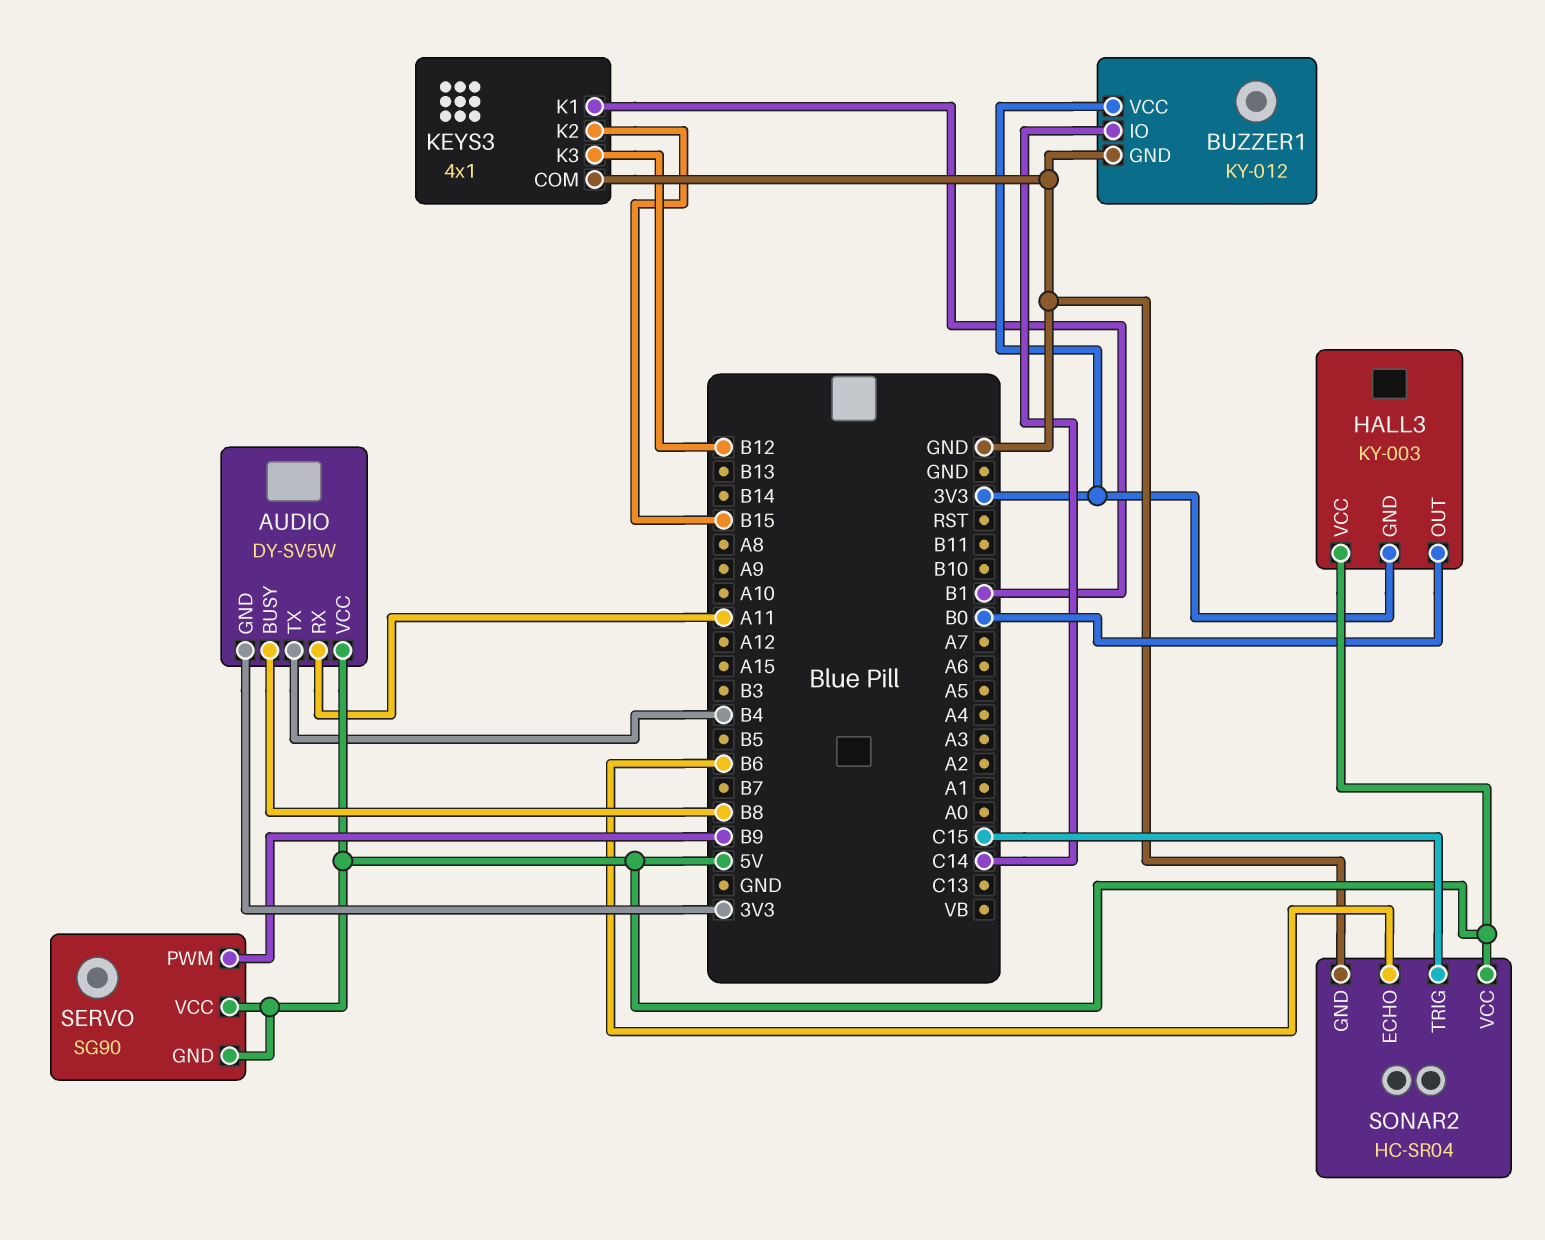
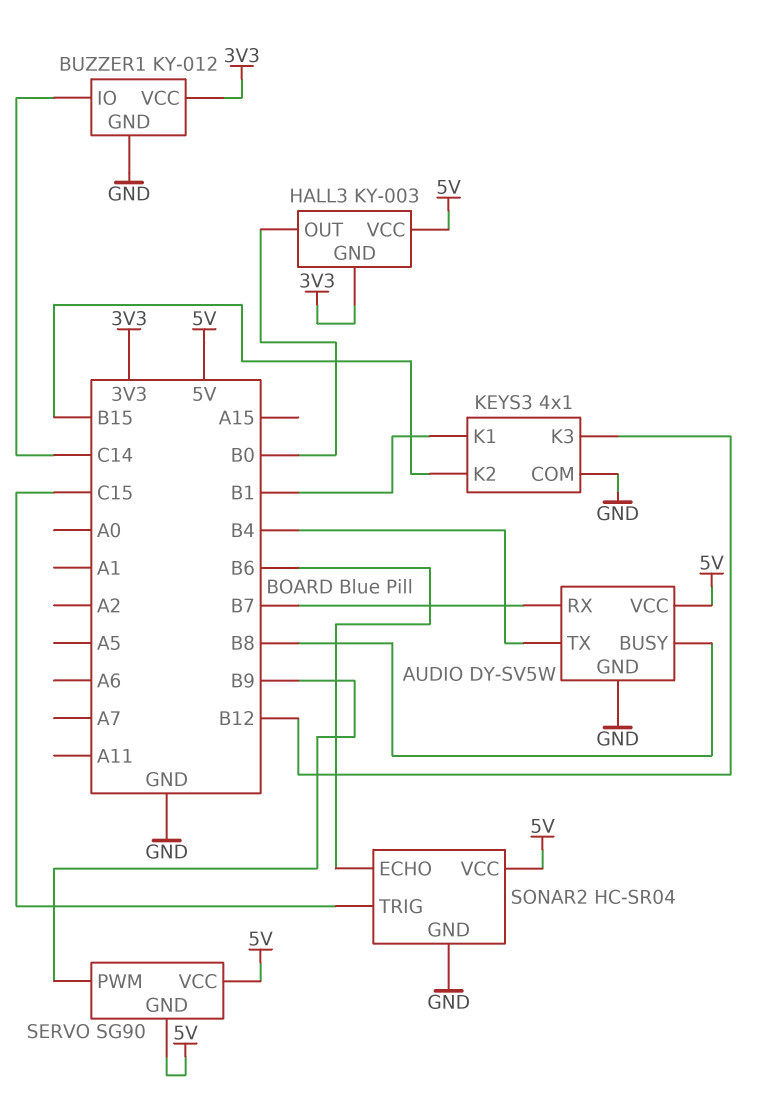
AUDIO pin GND: 3V3 -> GND
AUDIO pin RX: A11 -> B7

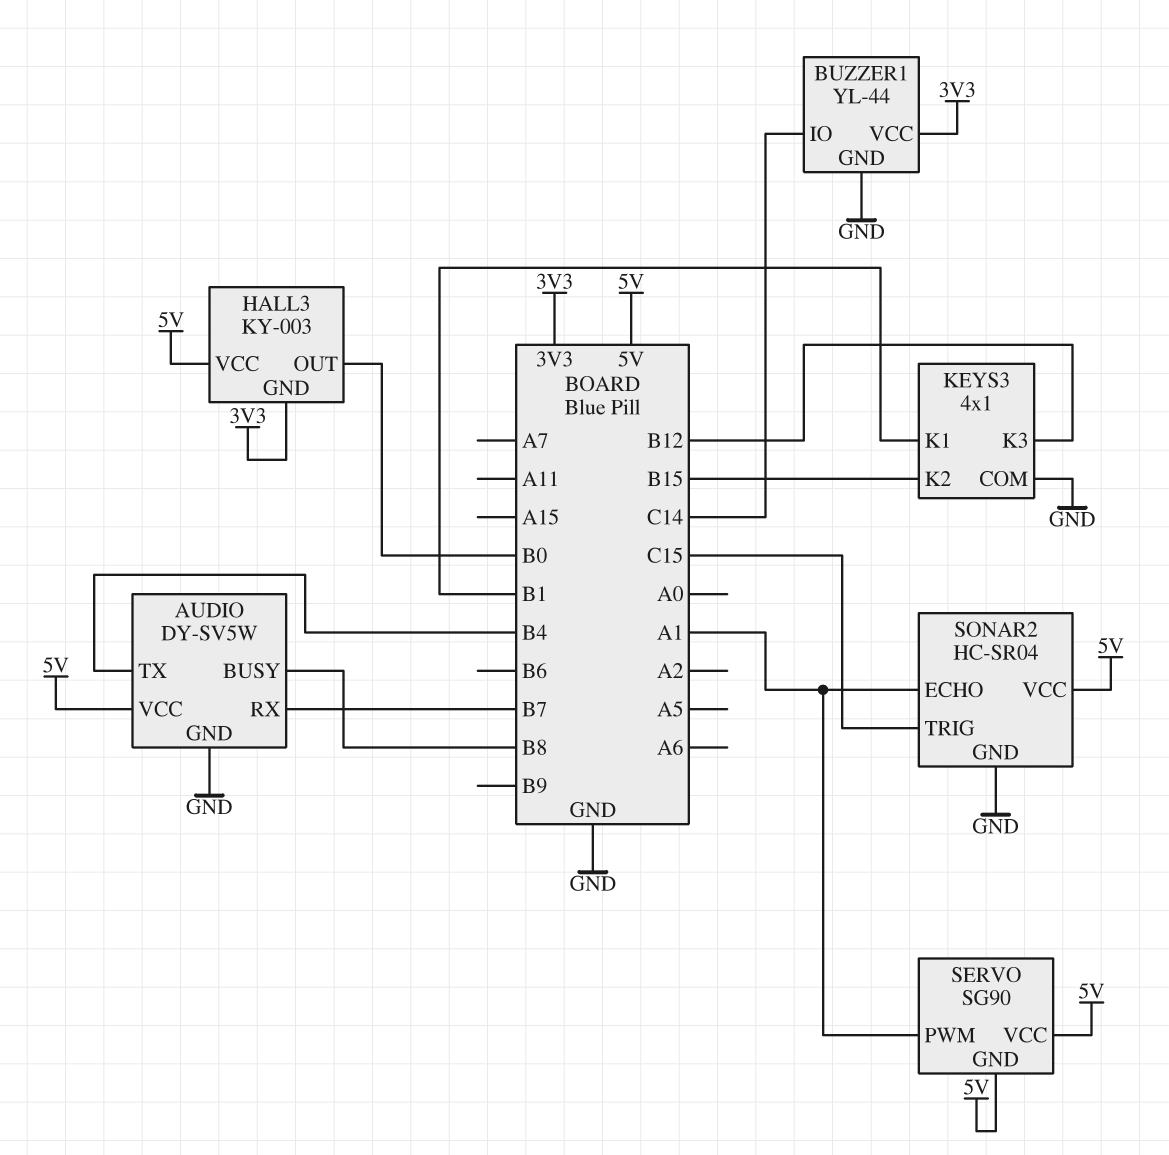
BUZZER1: KY-012 -> YL-44
SERVO pin PWM: B9 -> A1
SONAR2 pin ECHO: B6 -> A1

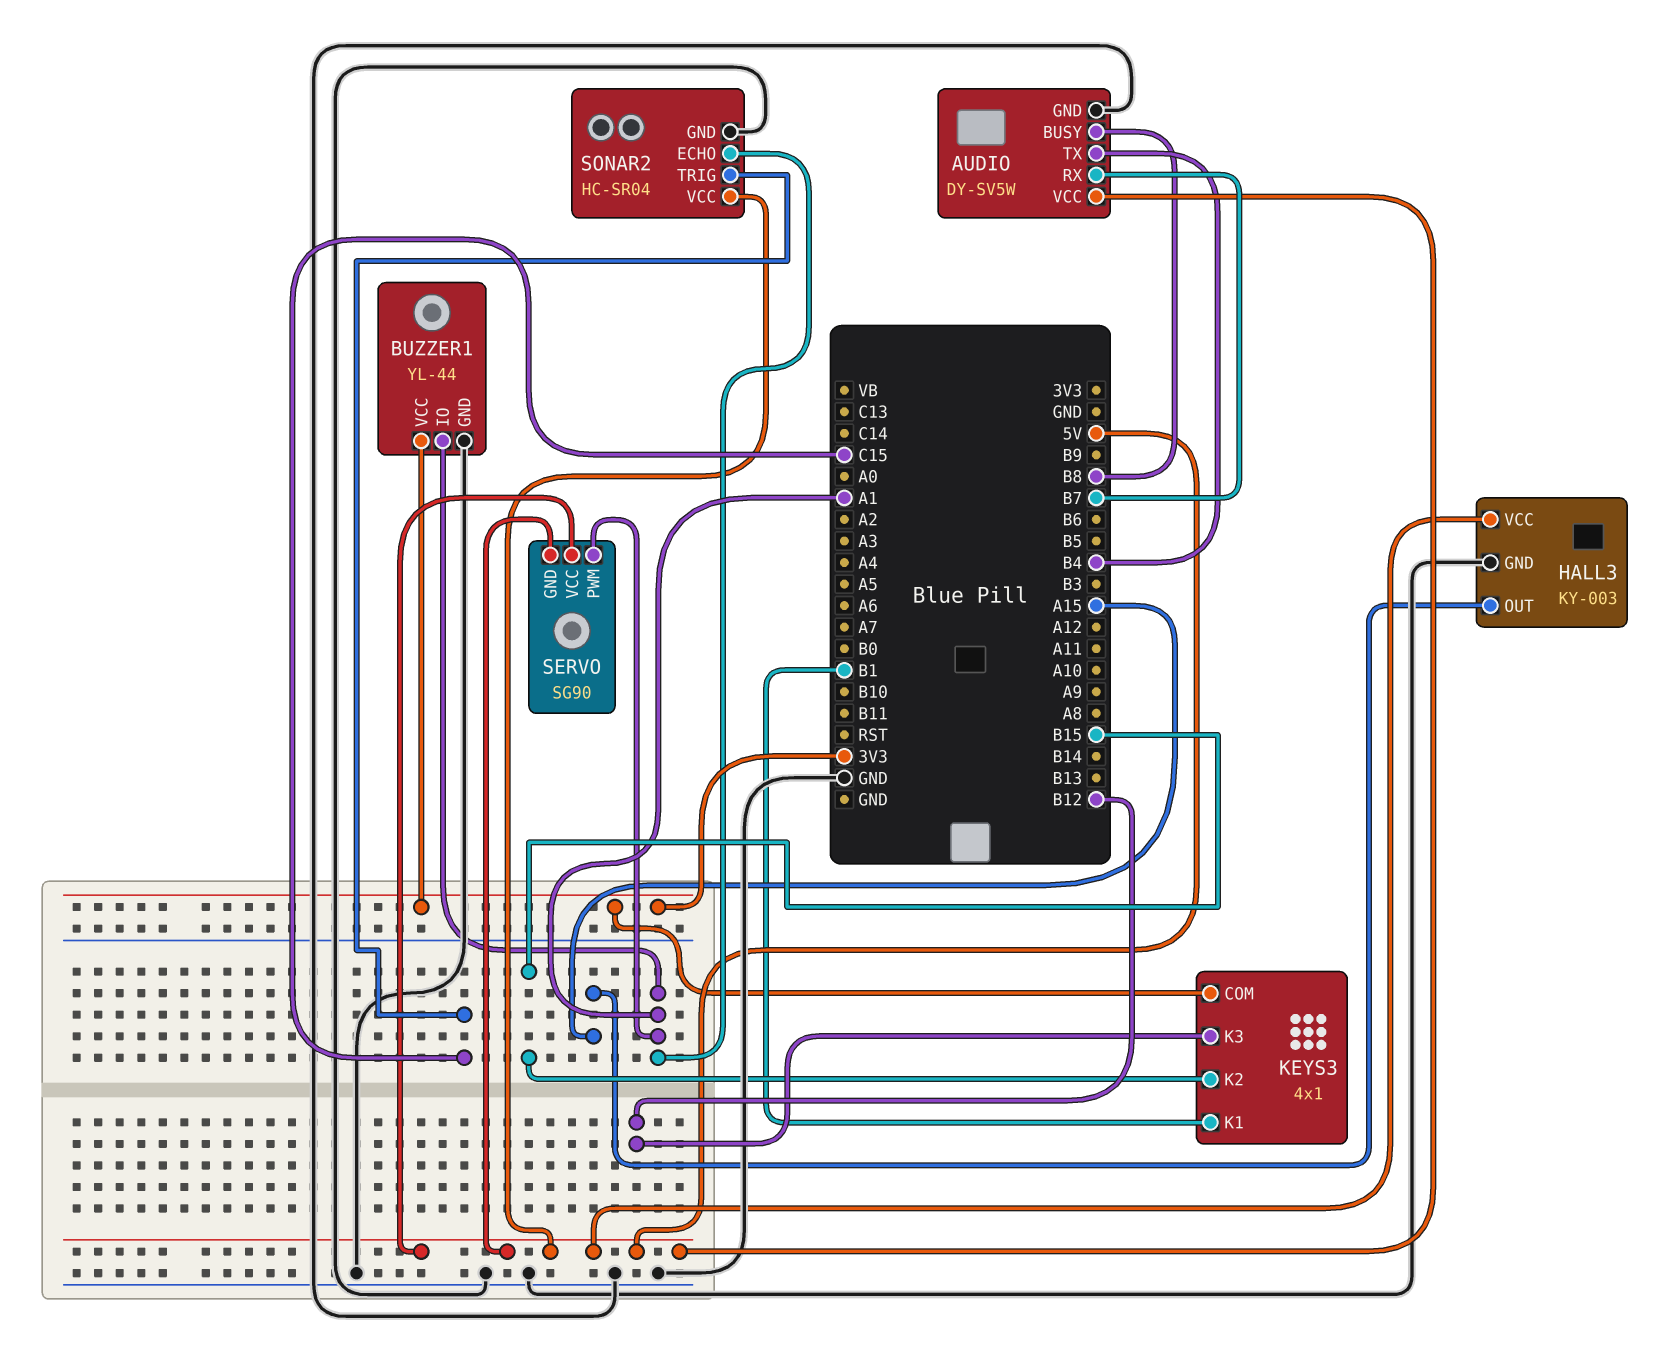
BUZZER1 pin IO: C14 -> A1
HALL3 pin GND: 3V3 -> GND
HALL3 pin OUT: B0 -> A15
KEYS3 pin COM: GND -> 3V3

